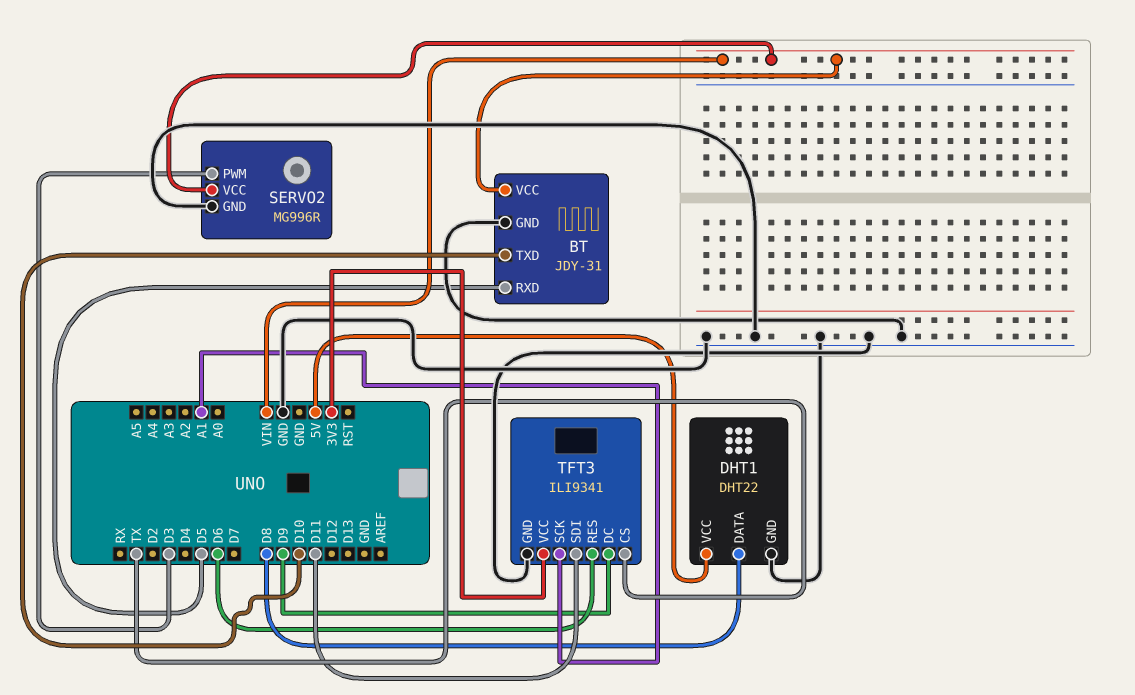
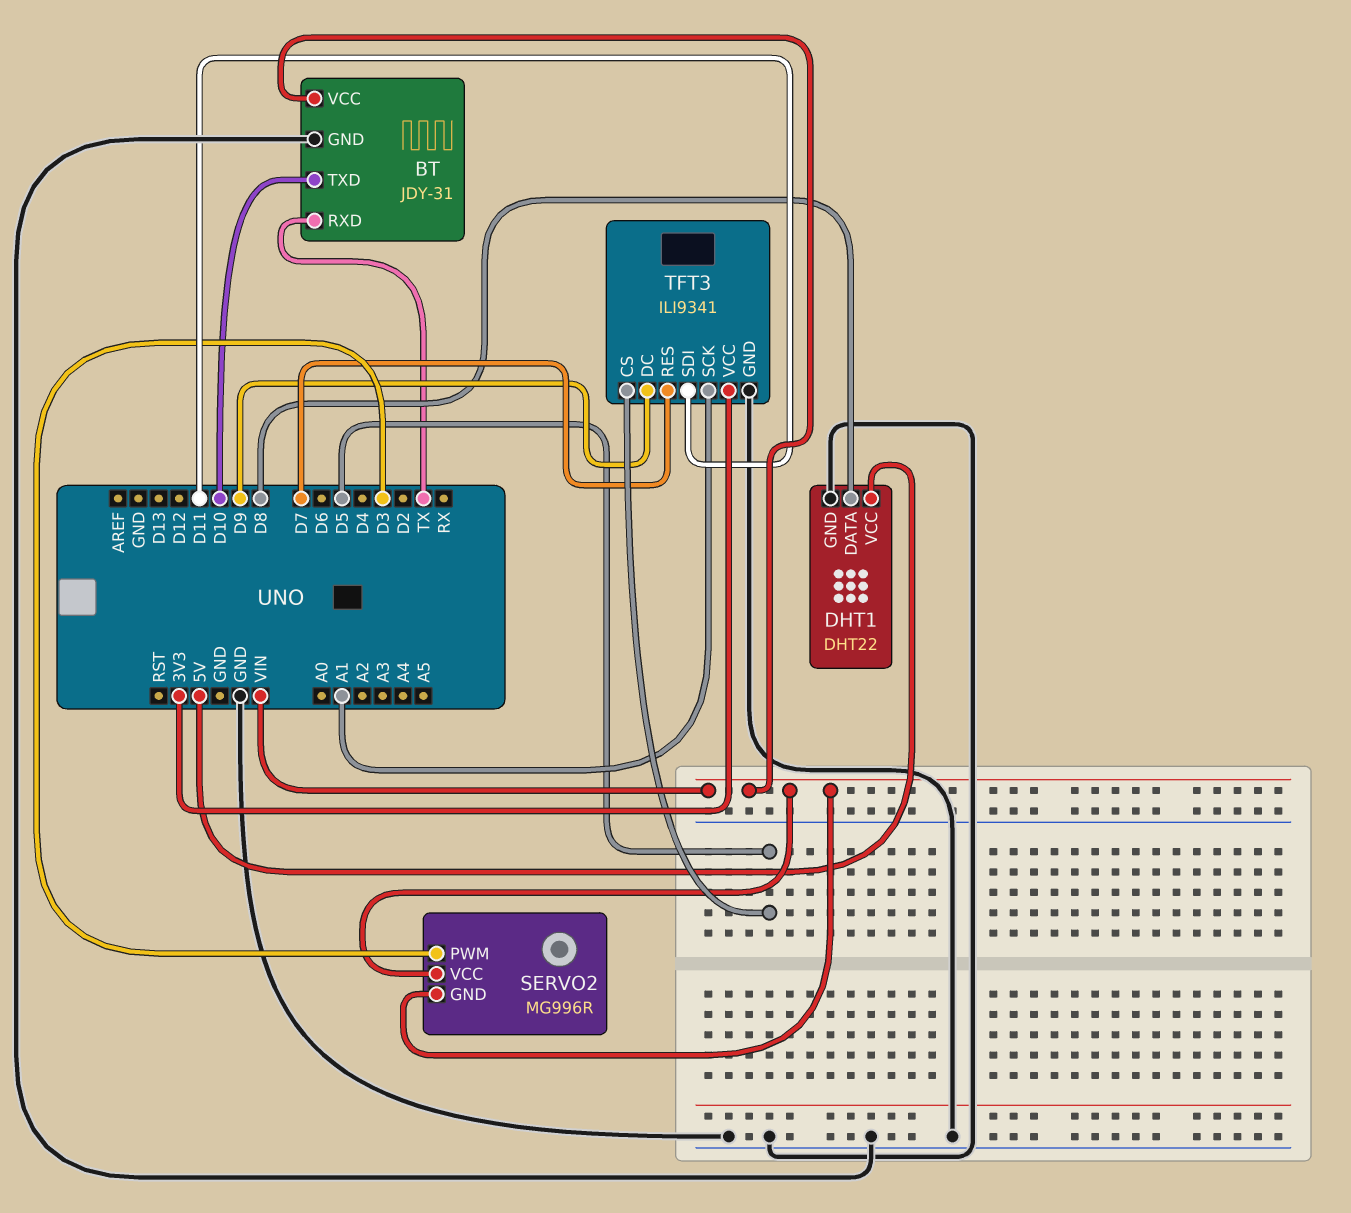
BT pin RXD: D5 -> TX
SERVO2 pin GND: GND -> VIN
TFT3 pin CS: TX -> D5
TFT3 pin RES: D6 -> D7

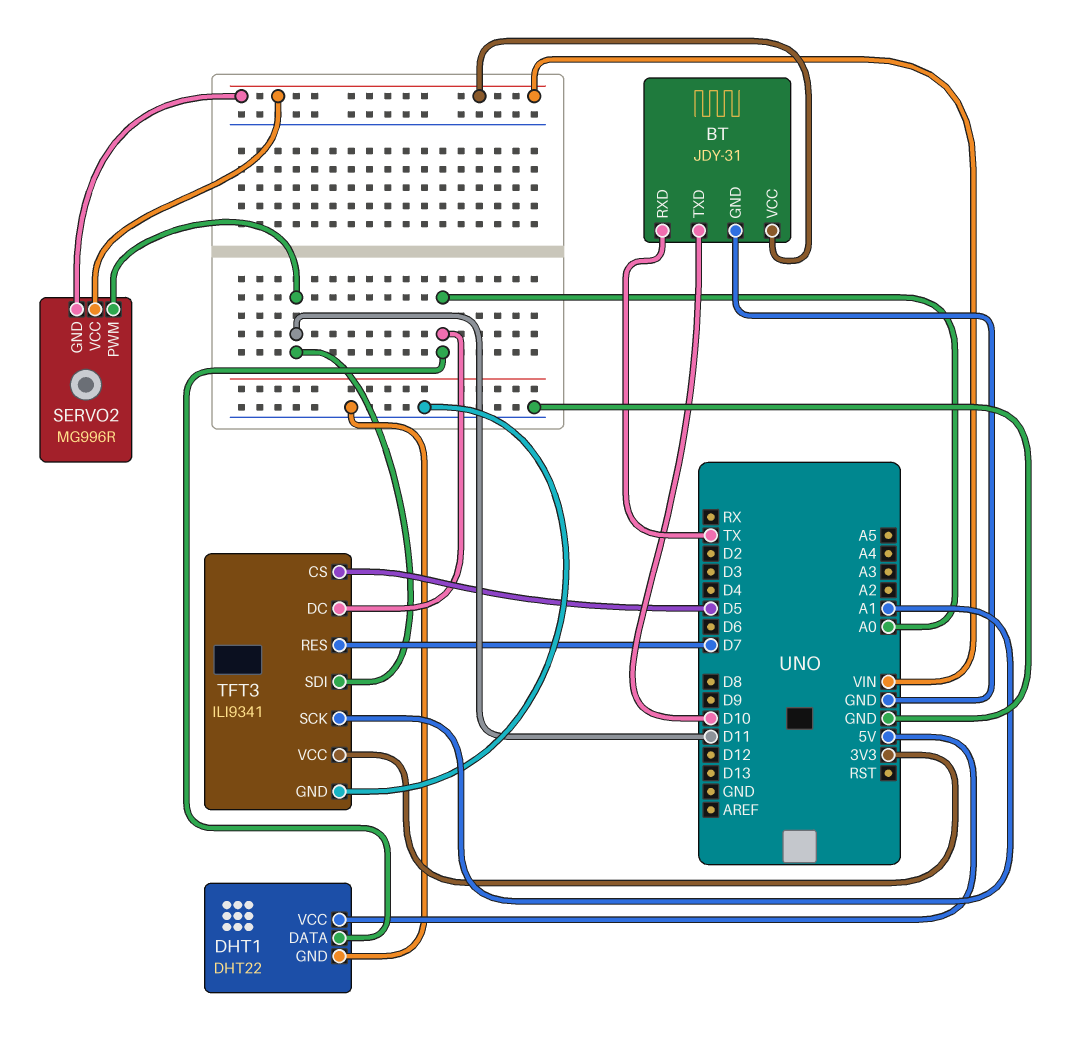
DHT1 pin DATA: D8 -> A0
SERVO2 pin PWM: D3 -> D11
TFT3 pin DC: D9 -> A0

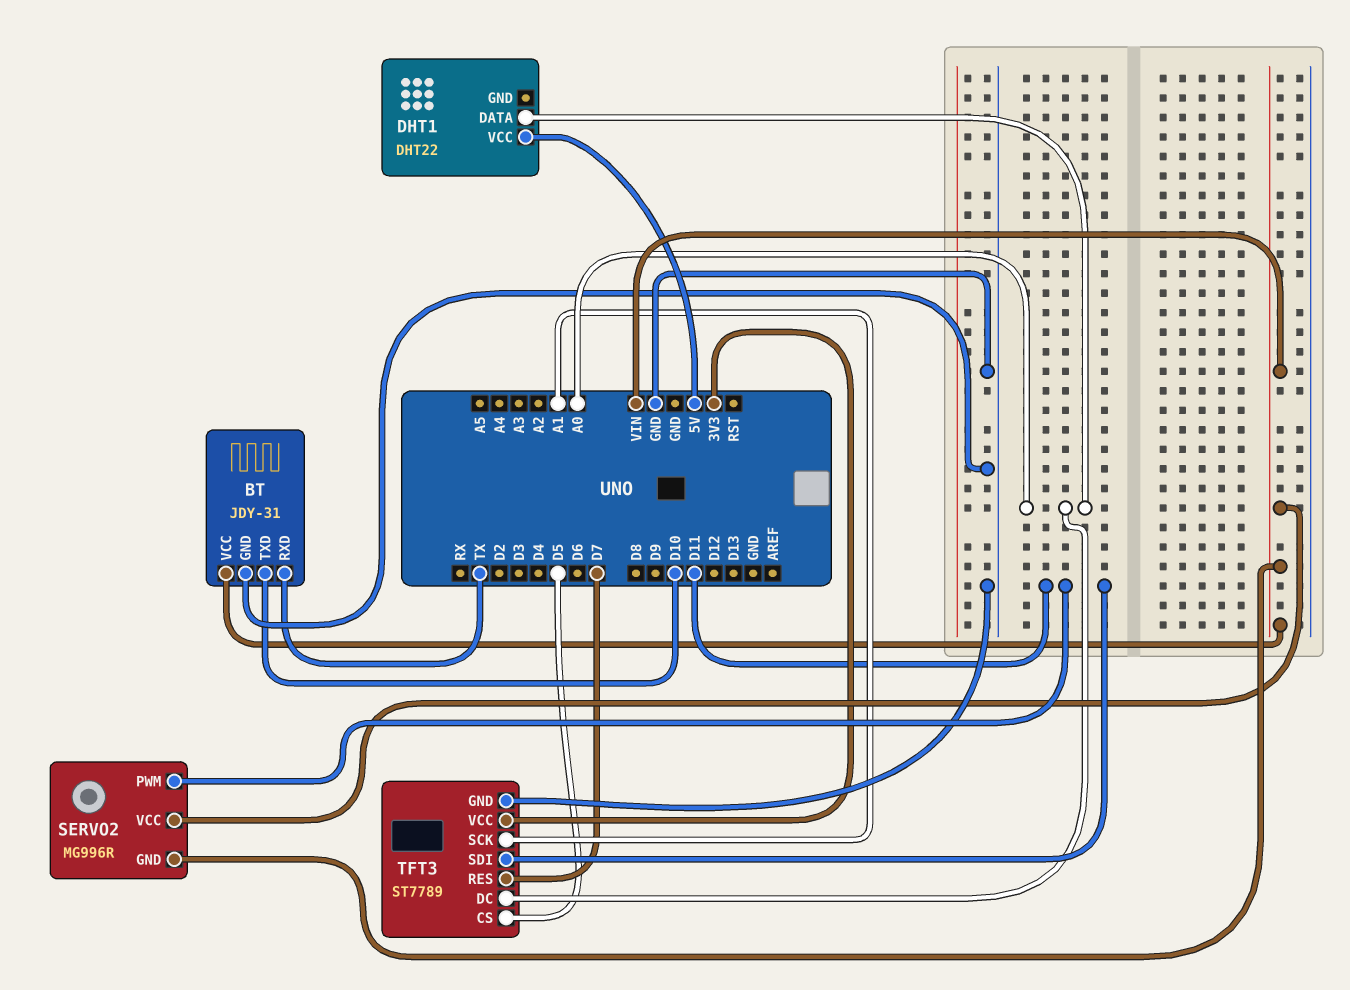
DHT1 pin GND: GND -> none
TFT3: ILI9341 -> ST7789

